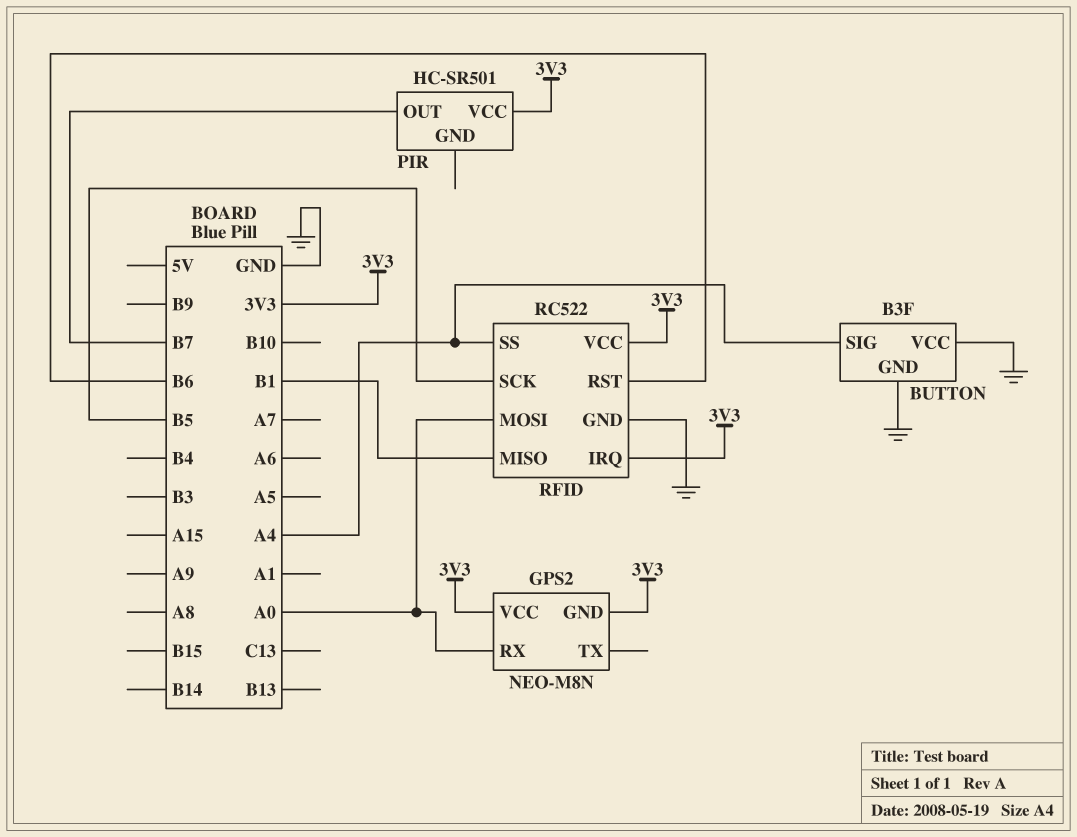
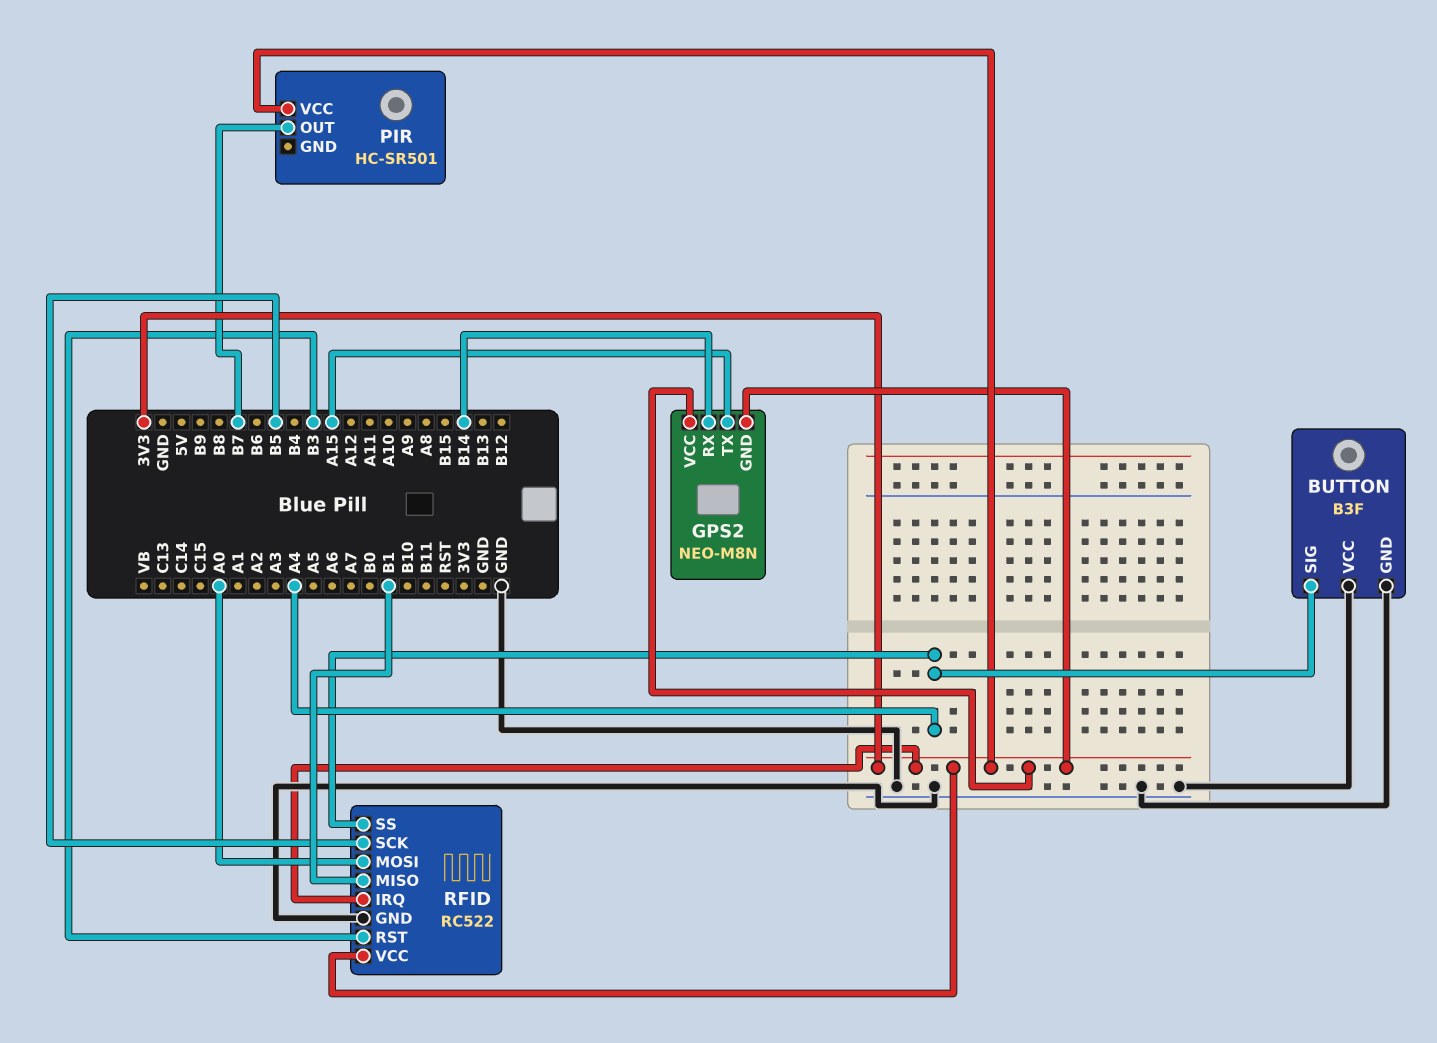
GPS2 pin RX: A0 -> B14
GPS2 pin TX: none -> A15
RFID pin RST: B6 -> B3

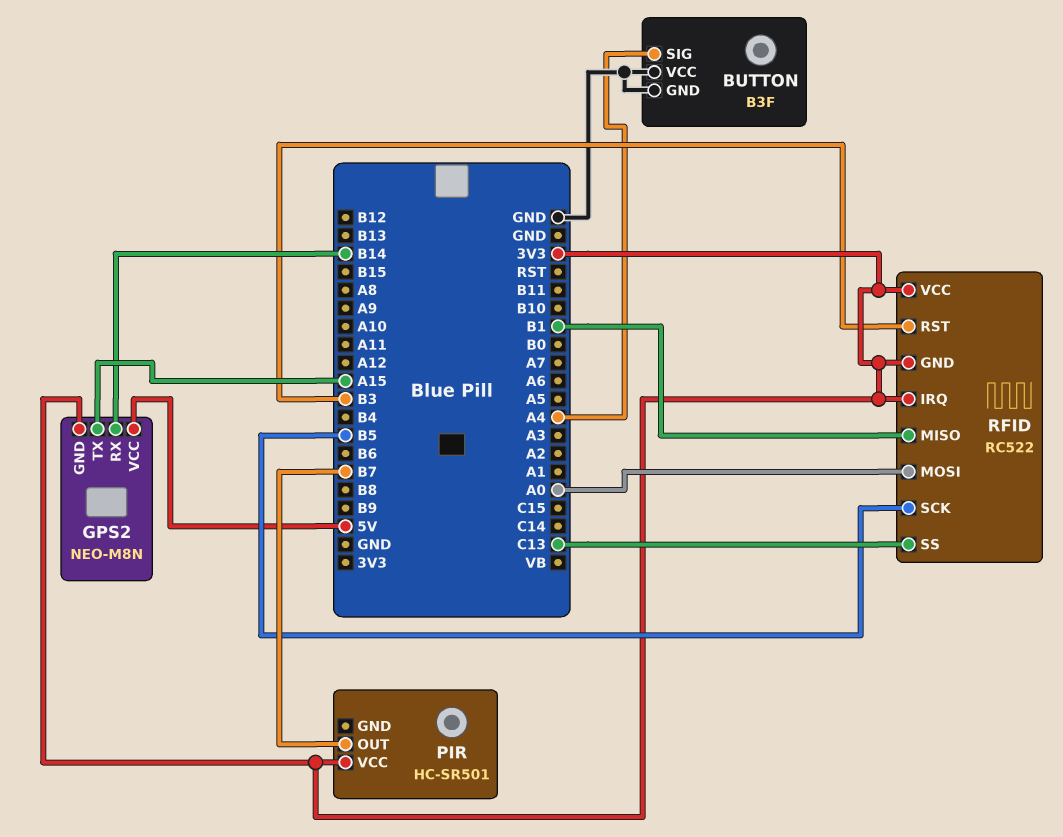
GPS2 pin VCC: 3V3 -> 5V
RFID pin GND: GND -> 3V3
RFID pin SS: A4 -> C13

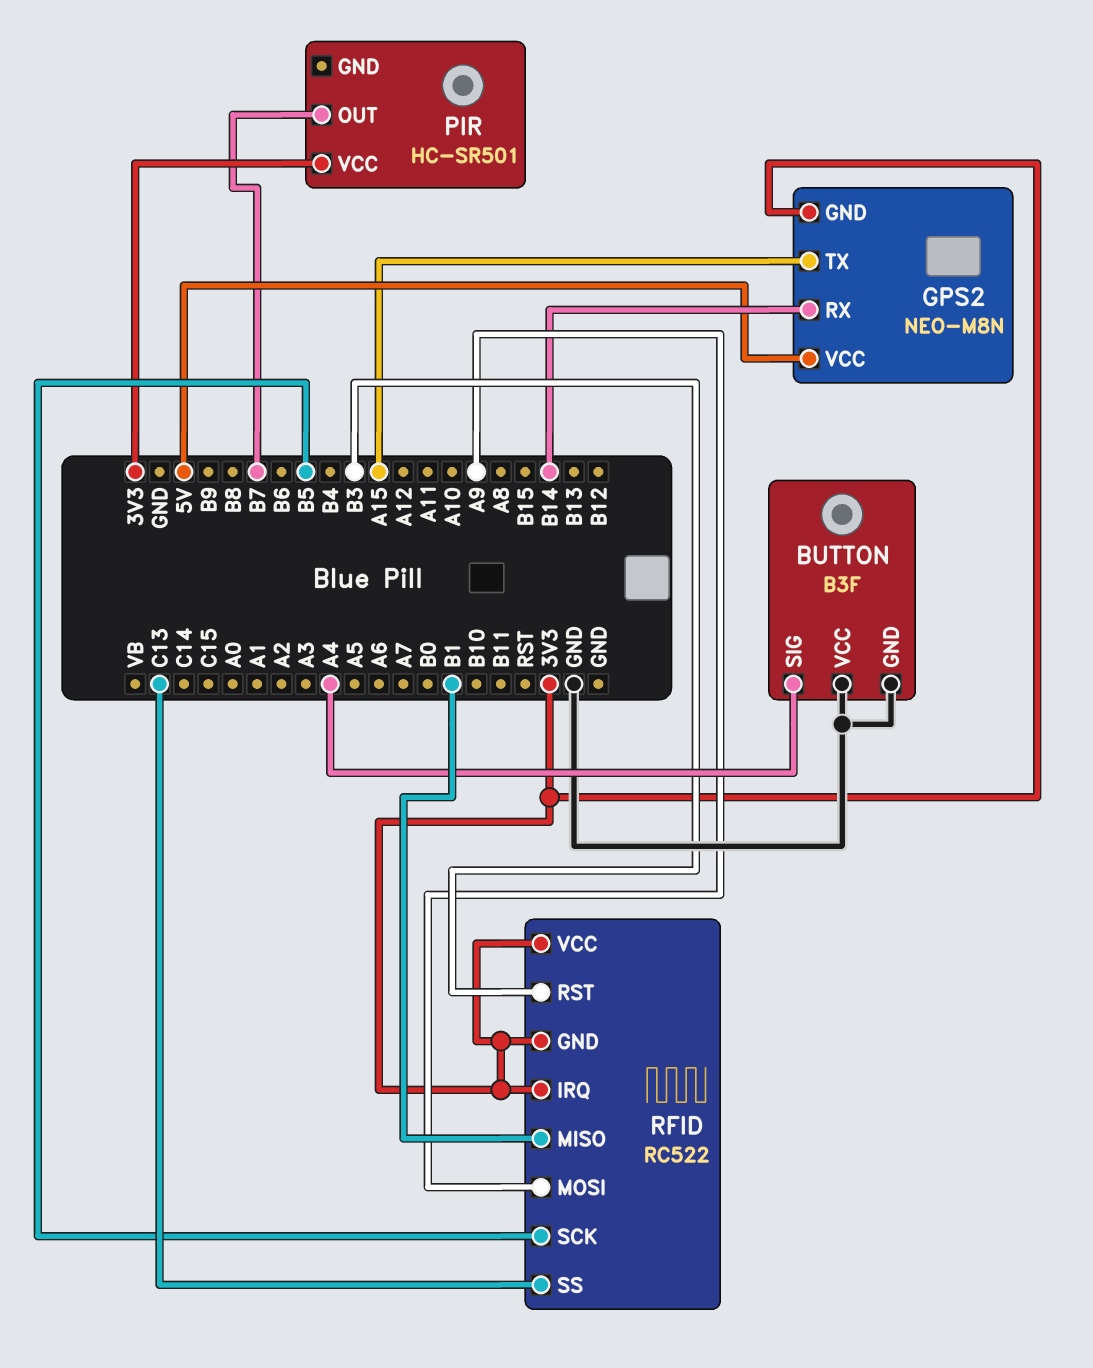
RFID pin MOSI: A0 -> A9

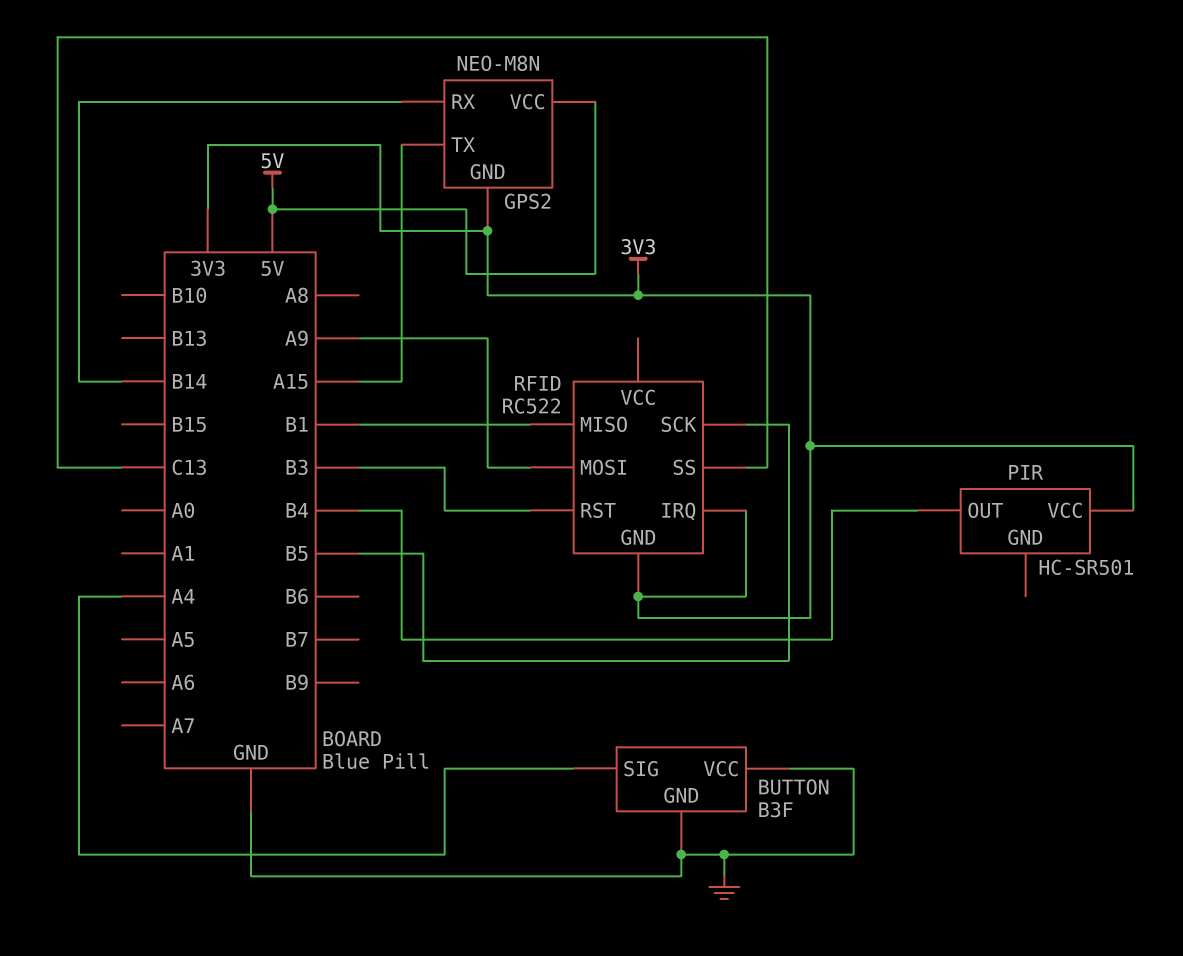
PIR pin OUT: B7 -> B4
RFID pin VCC: 3V3 -> none

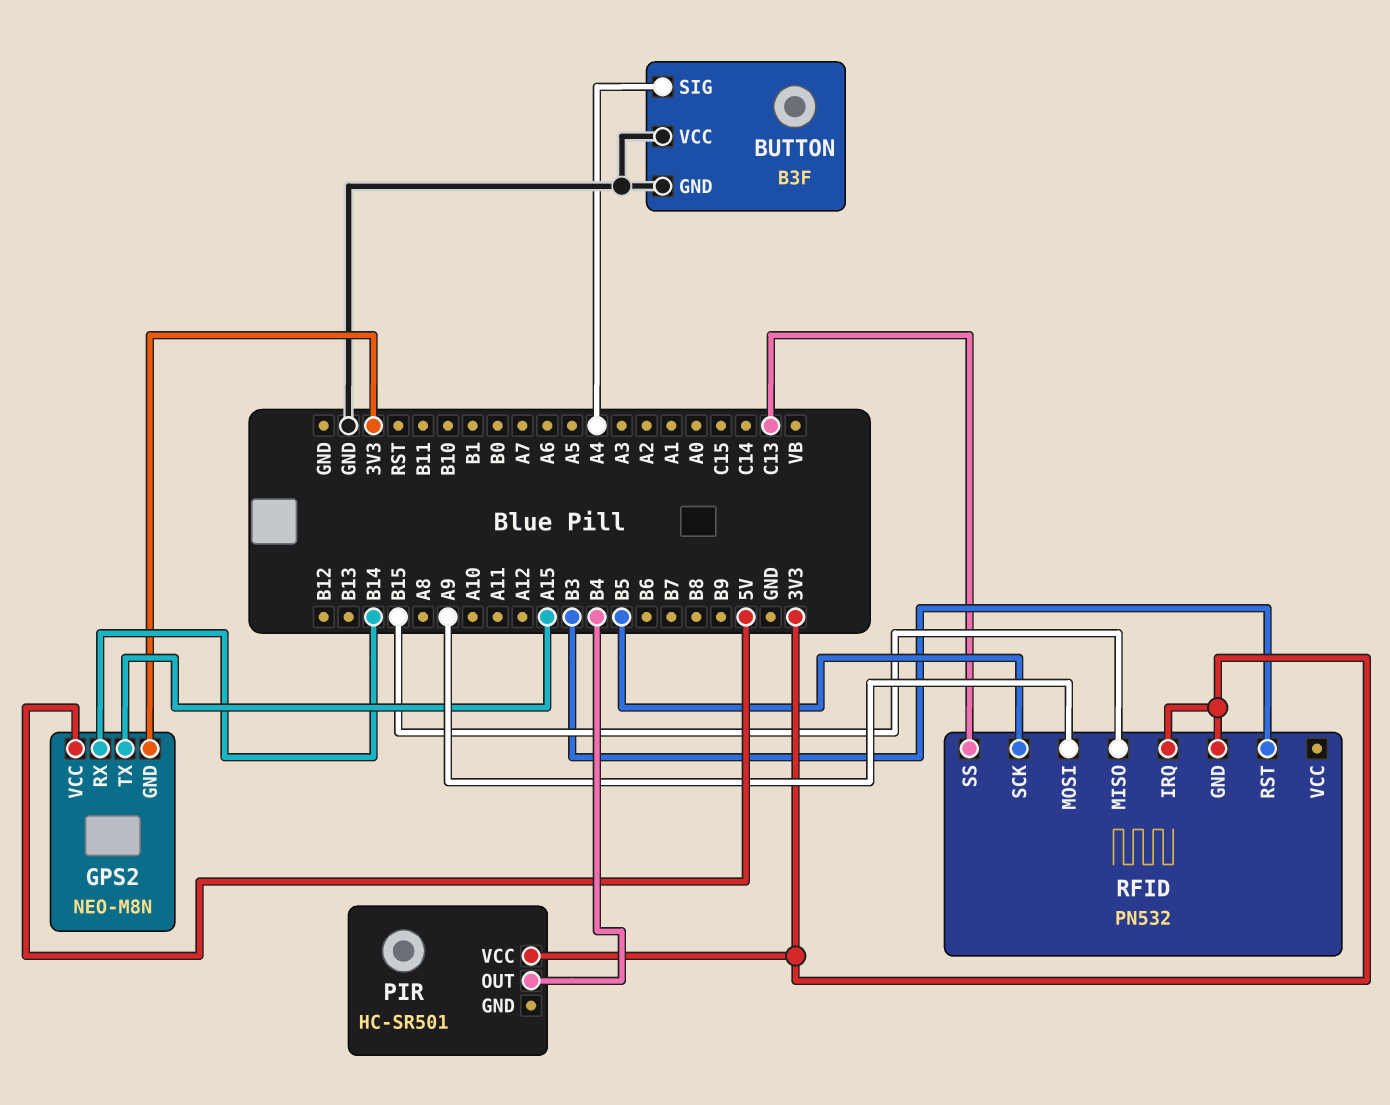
RFID: RC522 -> PN532
RFID pin MISO: B1 -> B15

